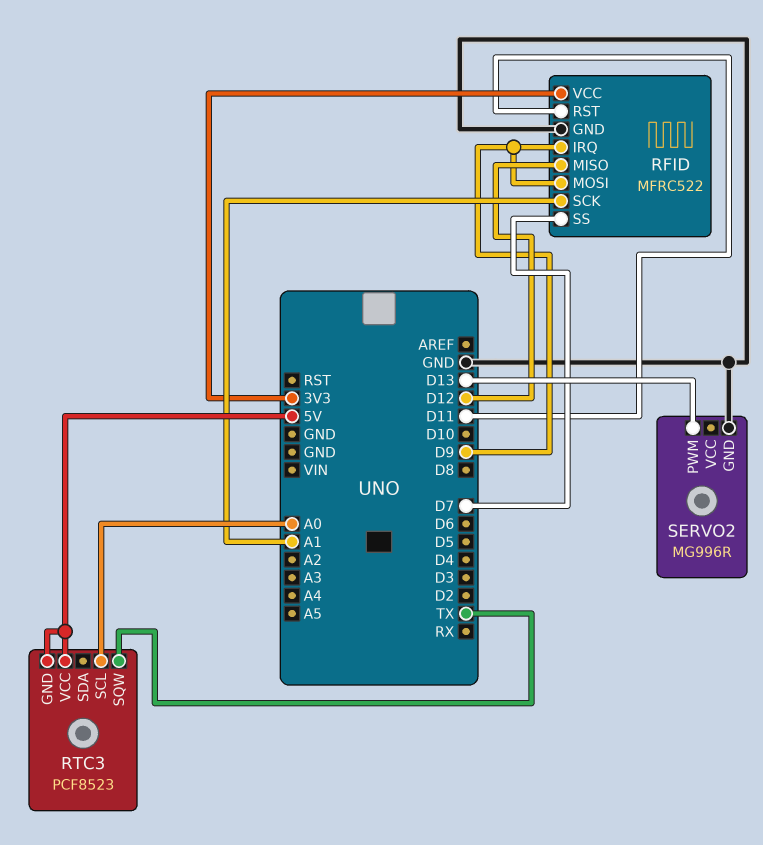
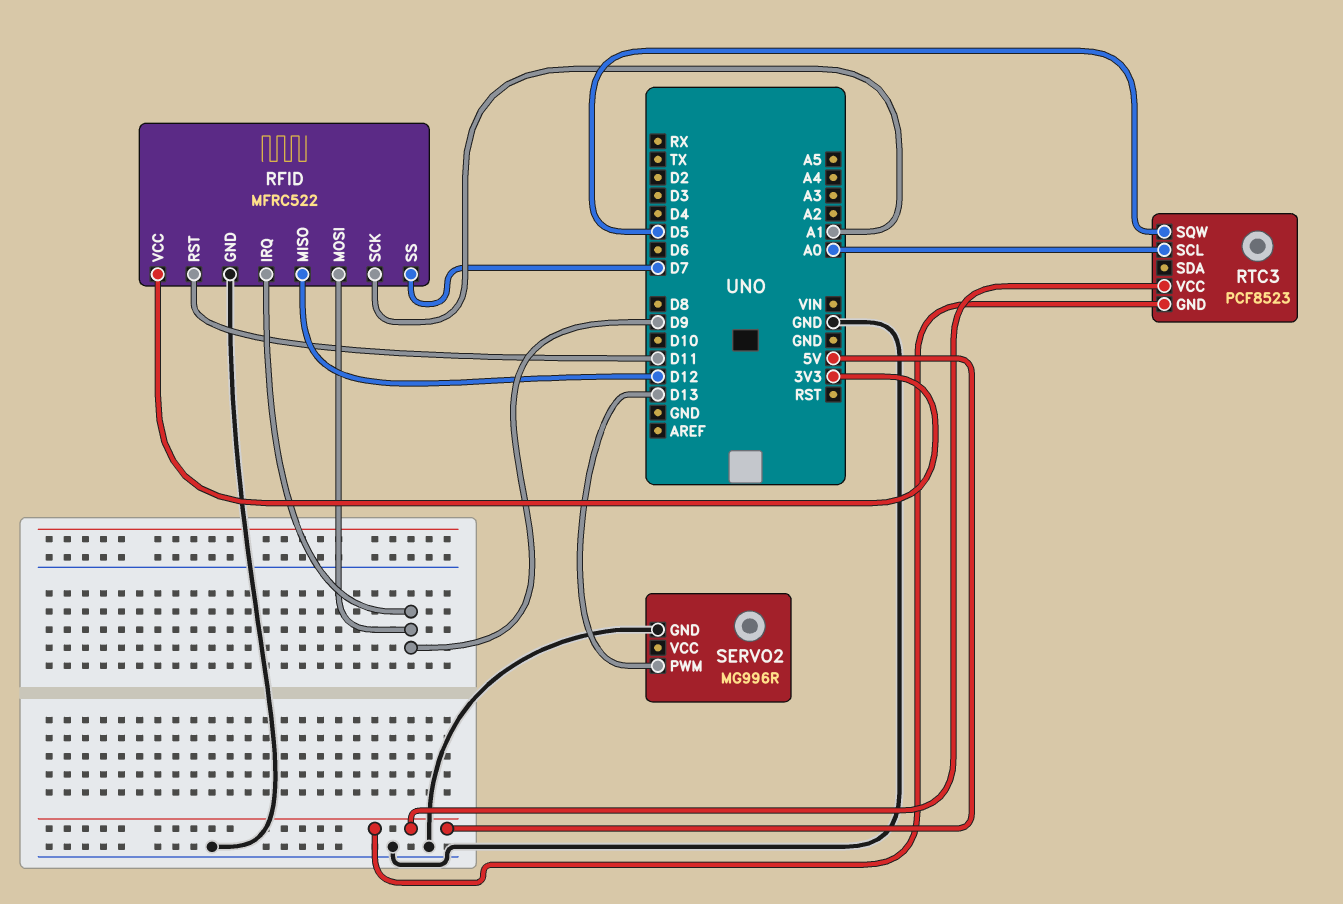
RTC3 pin SQW: TX -> D5

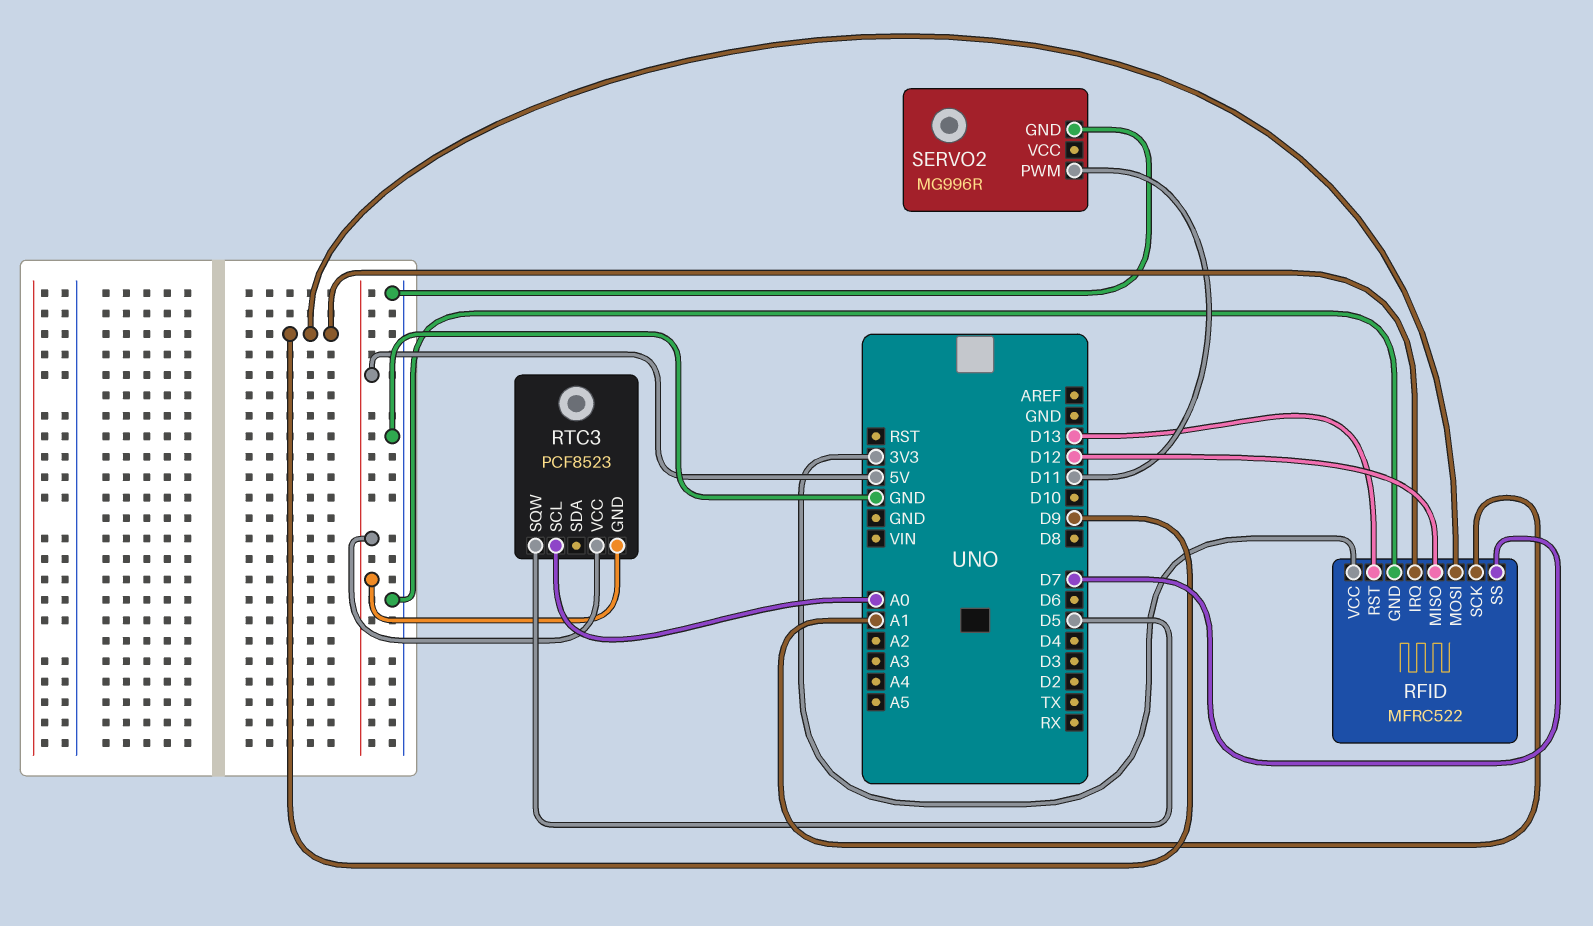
RFID pin RST: D11 -> D13
SERVO2 pin PWM: D13 -> D11

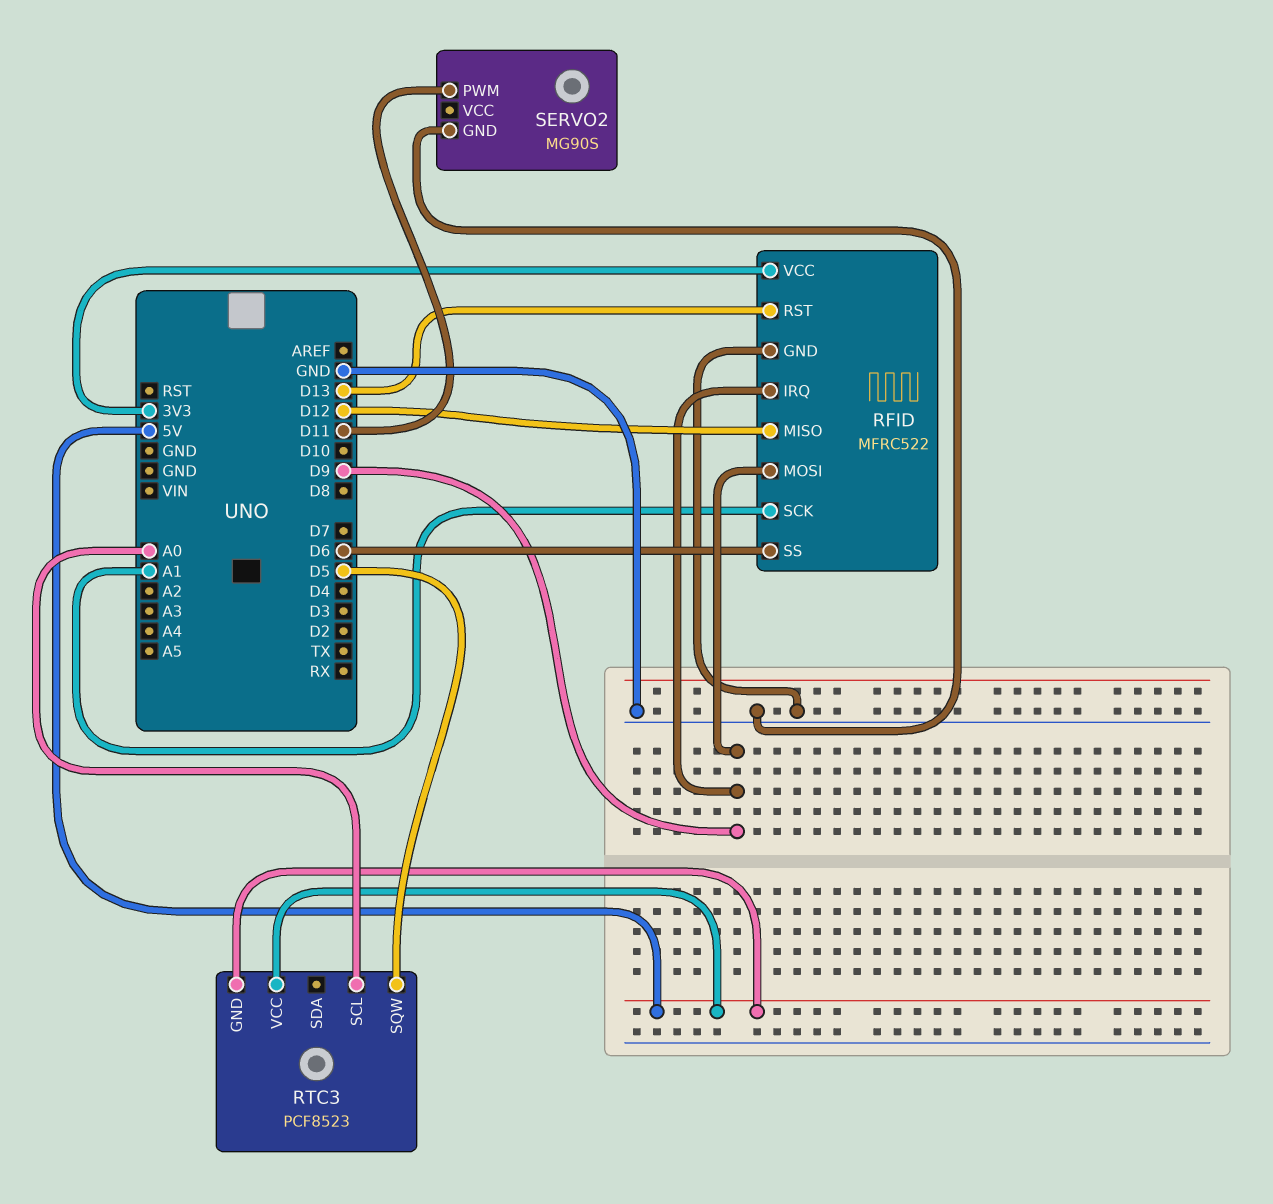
RFID pin SS: D7 -> D6
SERVO2: MG996R -> MG90S

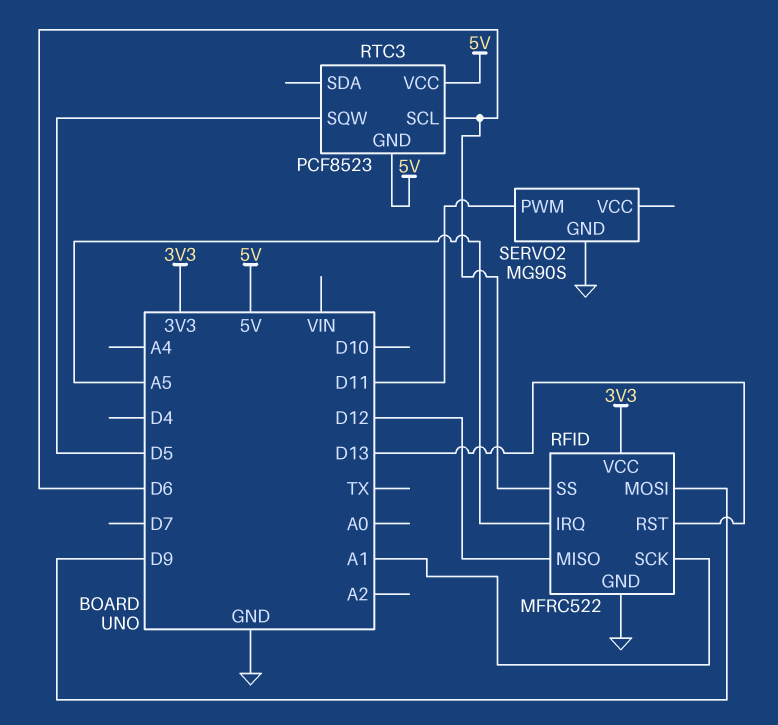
RFID pin IRQ: D9 -> A5
RTC3 pin SCL: A0 -> D6

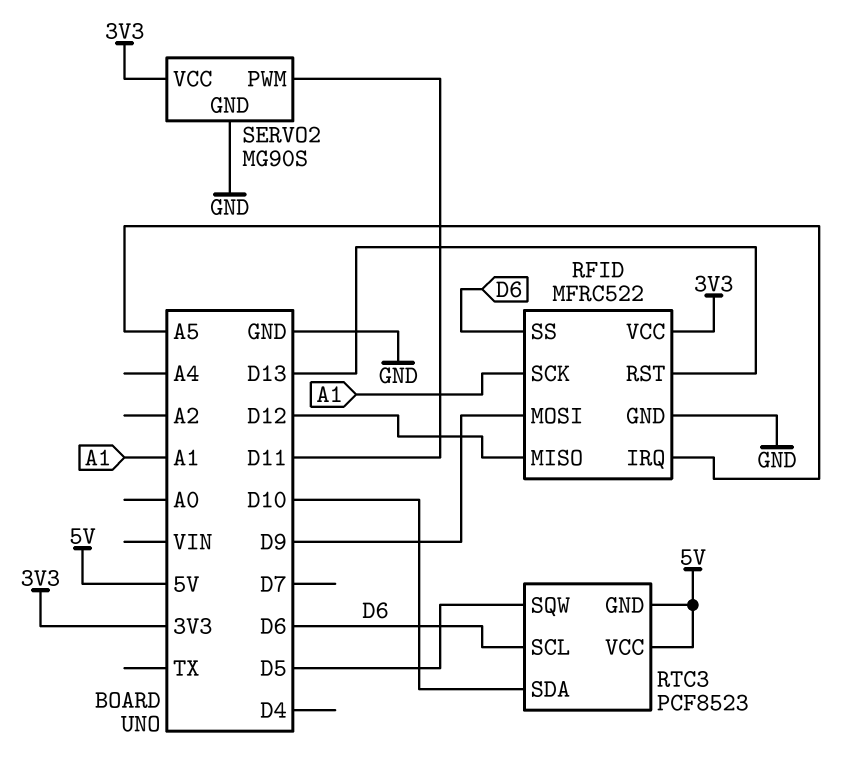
RTC3 pin SDA: none -> D10
SERVO2 pin VCC: none -> 3V3

